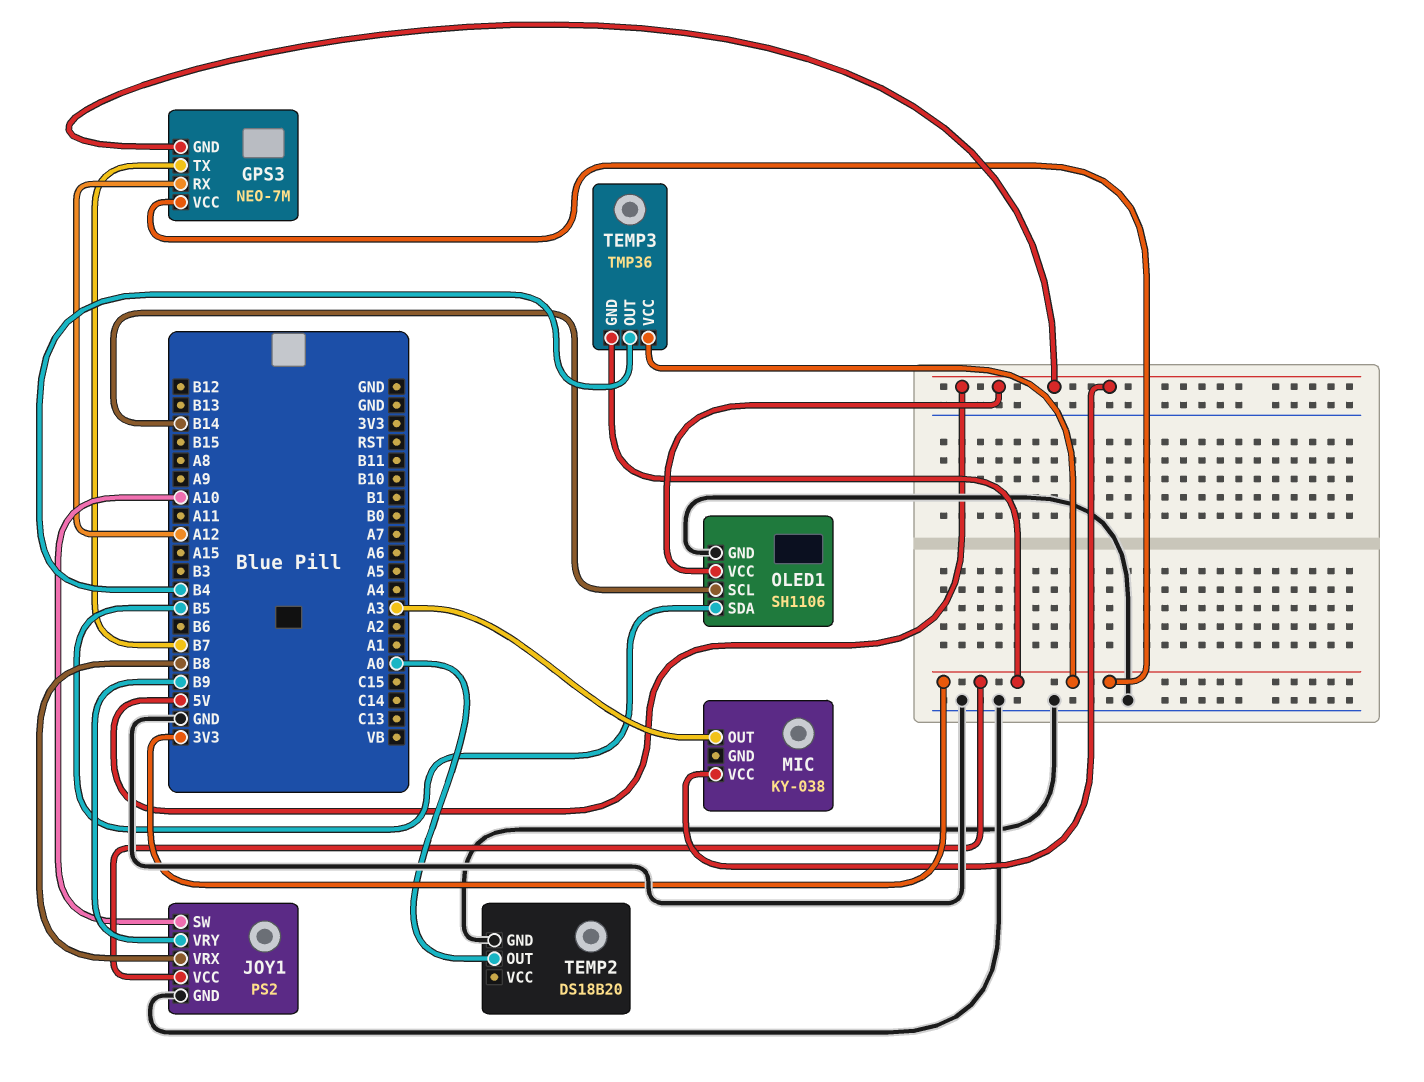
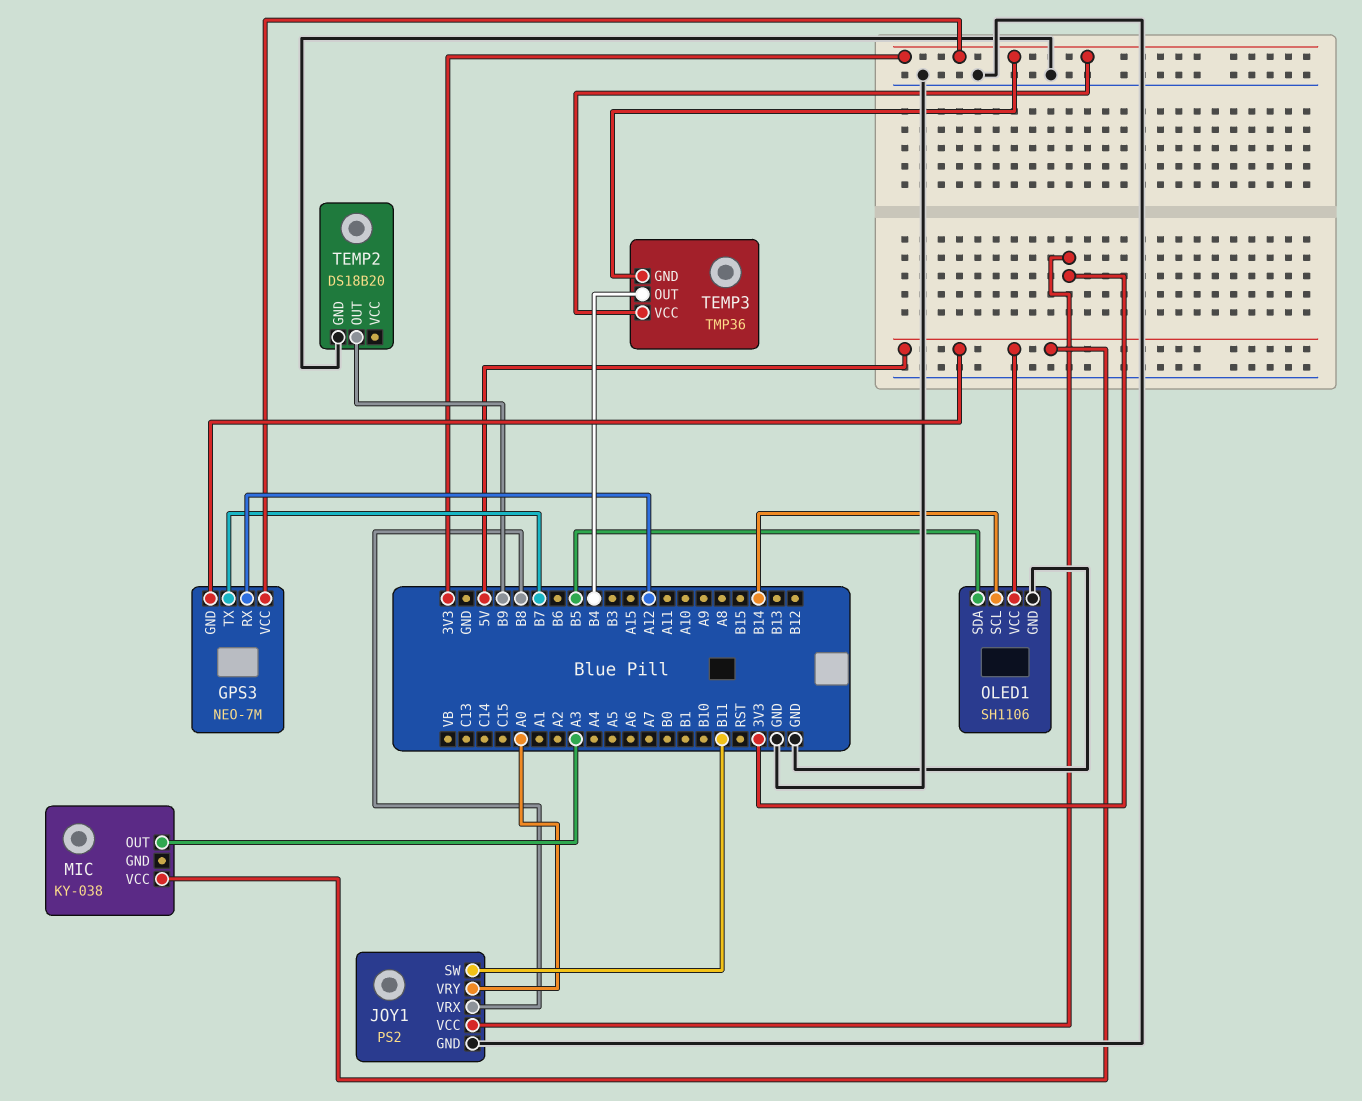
JOY1 pin SW: A10 -> B11
JOY1 pin VRY: B9 -> A0
TEMP2 pin OUT: A0 -> B9

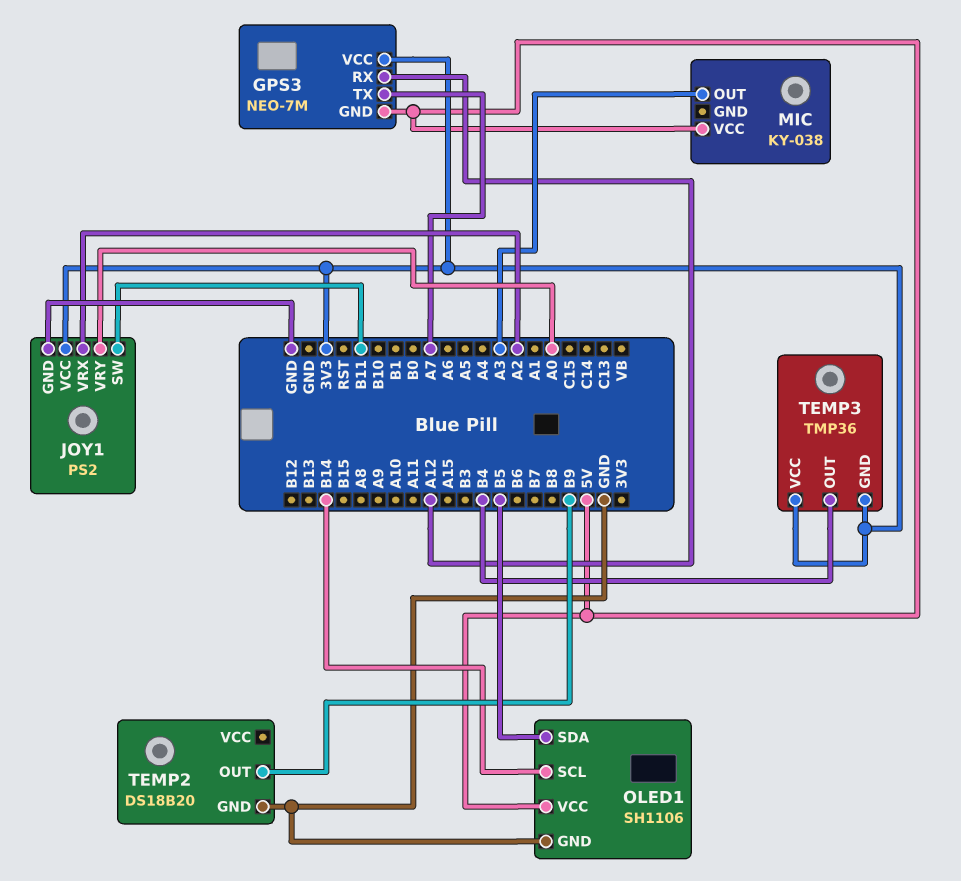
GPS3 pin TX: B7 -> A7
JOY1 pin VRX: B8 -> A2

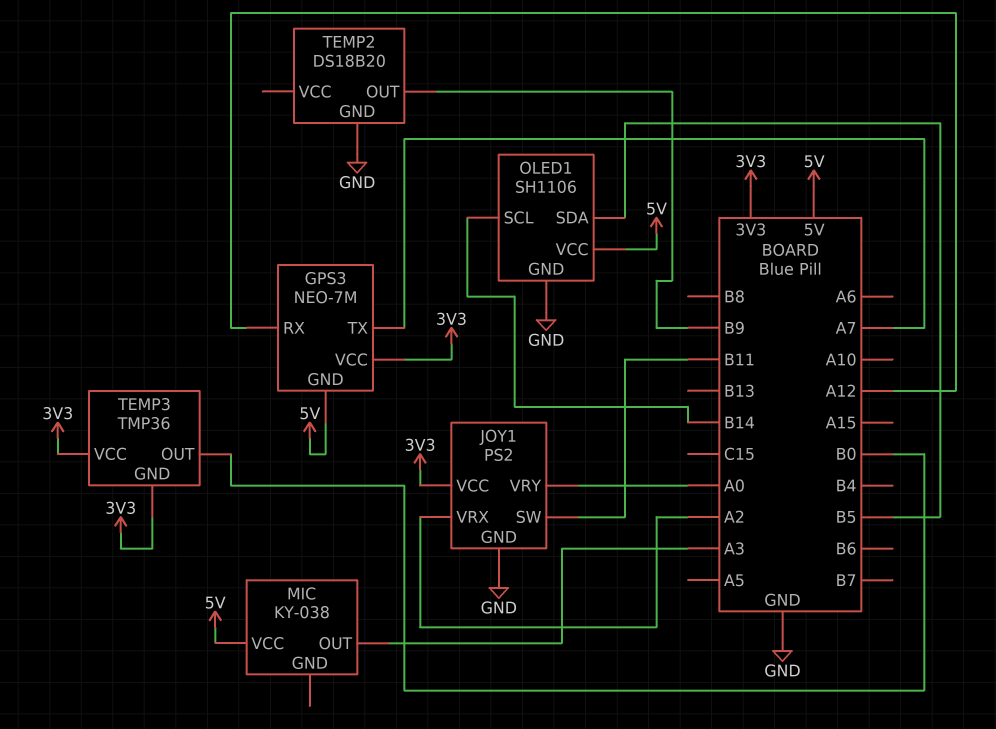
TEMP3 pin OUT: B4 -> B0

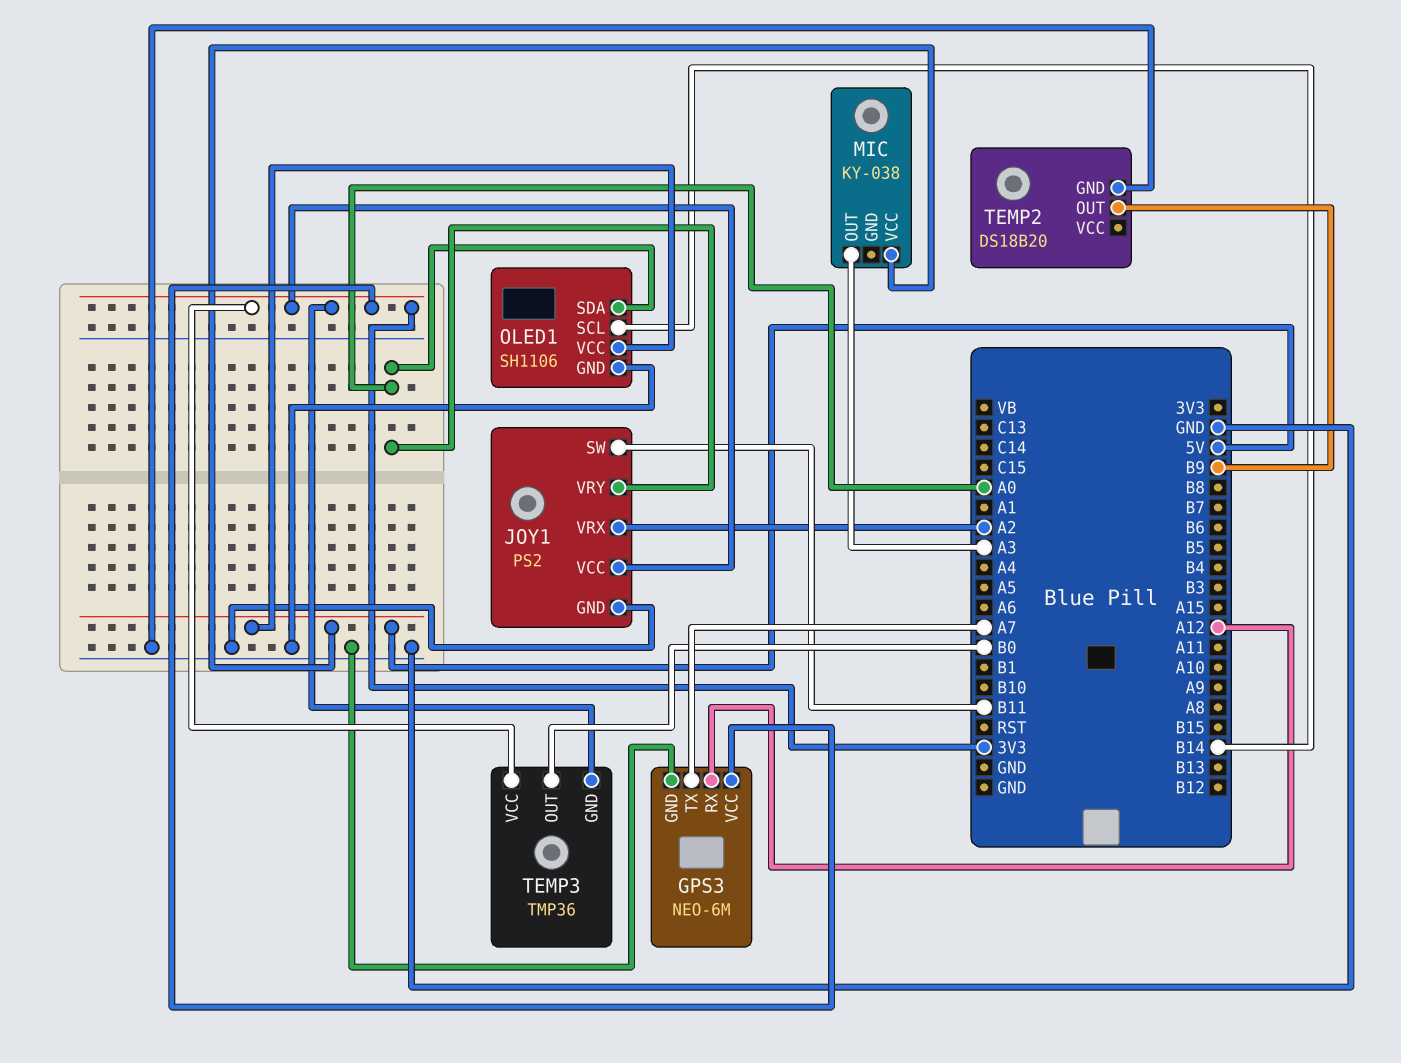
GPS3: NEO-7M -> NEO-6M
GPS3 pin GND: 5V -> GND
OLED1 pin SDA: B5 -> A0

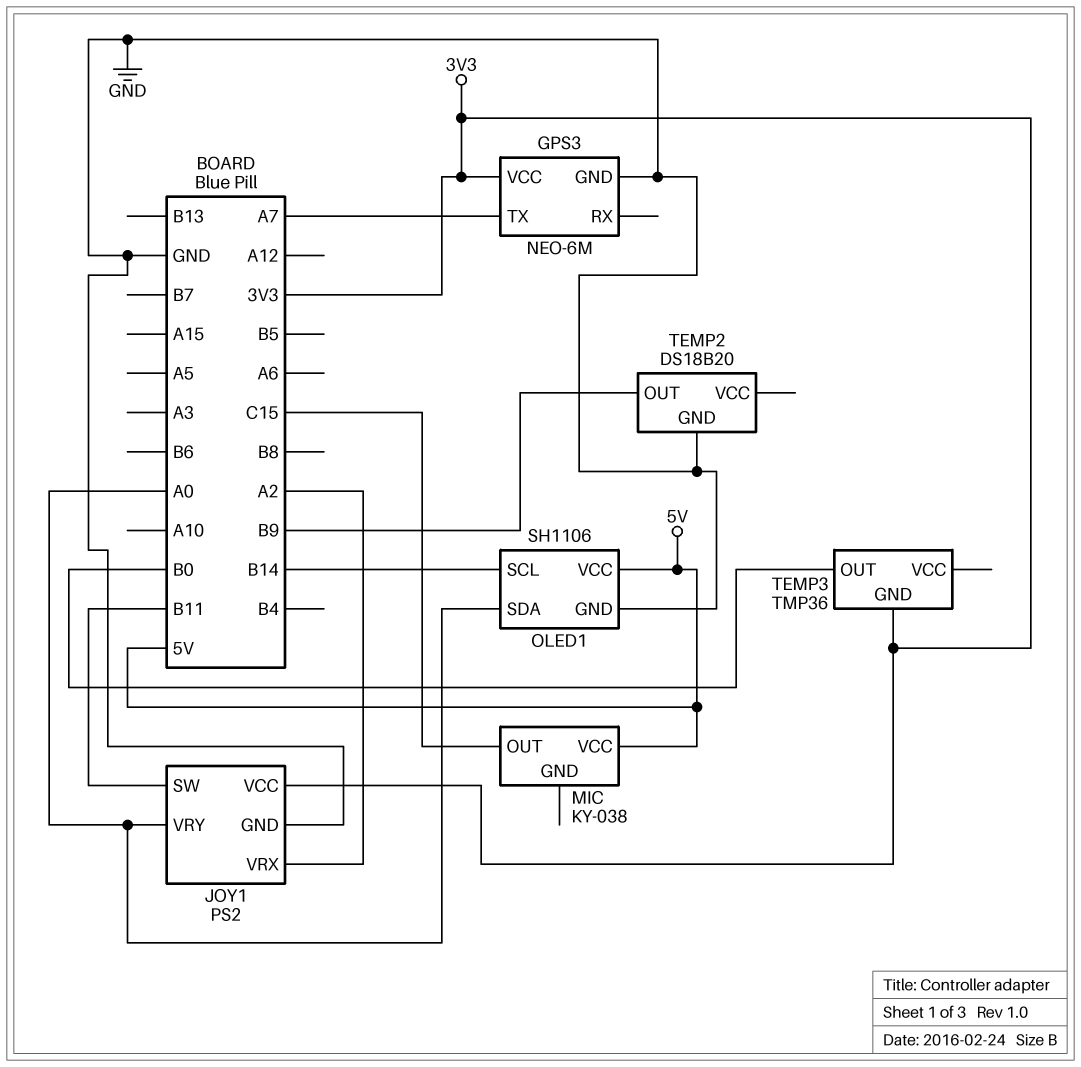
GPS3 pin RX: A12 -> none
MIC pin OUT: A3 -> C15
TEMP3 pin VCC: 3V3 -> none

